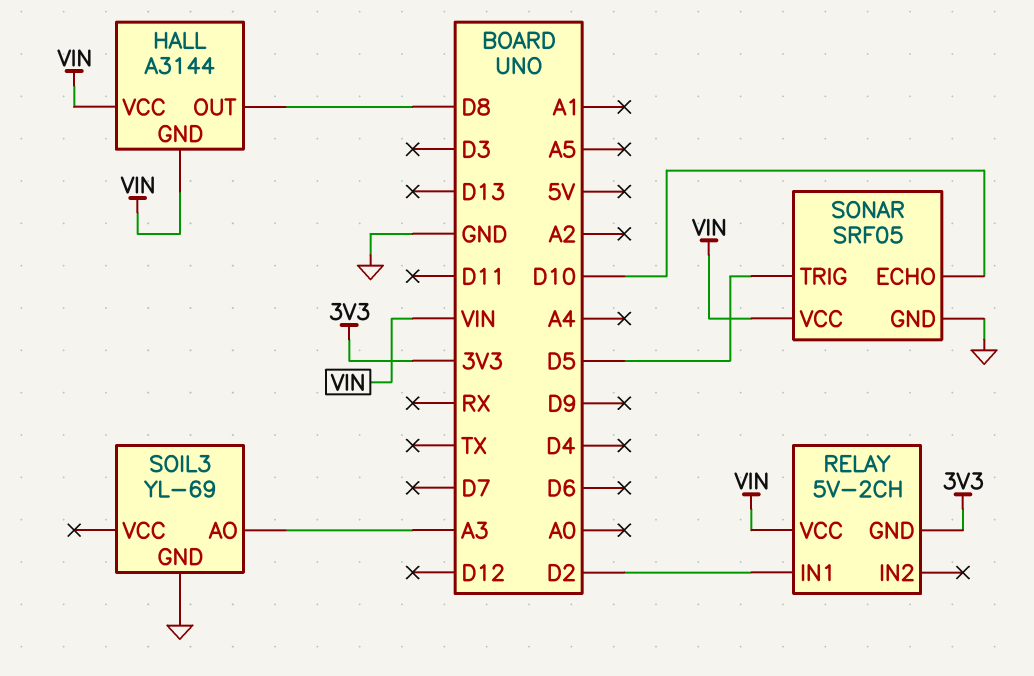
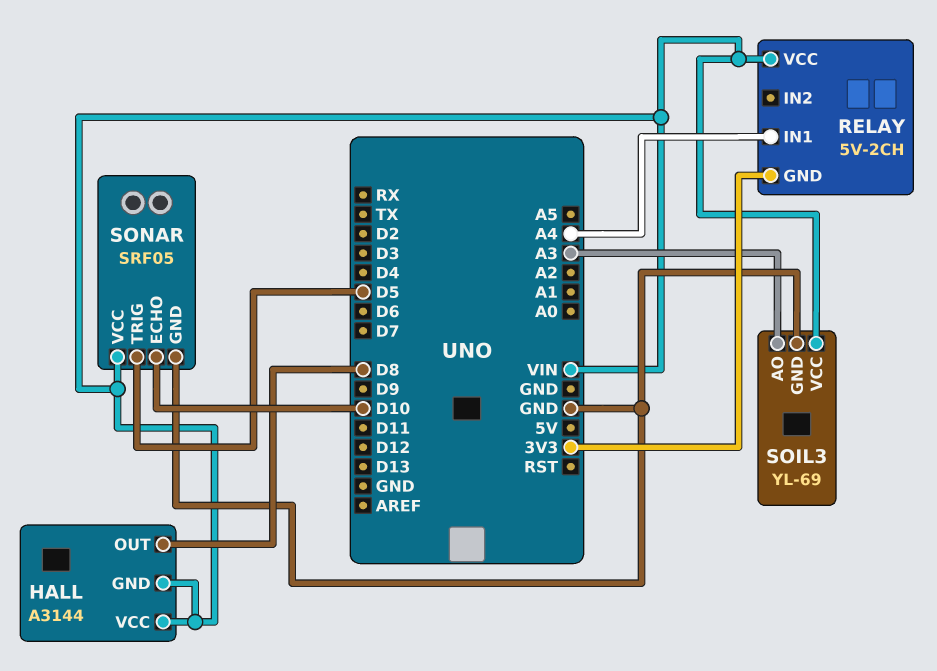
RELAY pin IN1: D2 -> A4
SOIL3 pin VCC: none -> VIN

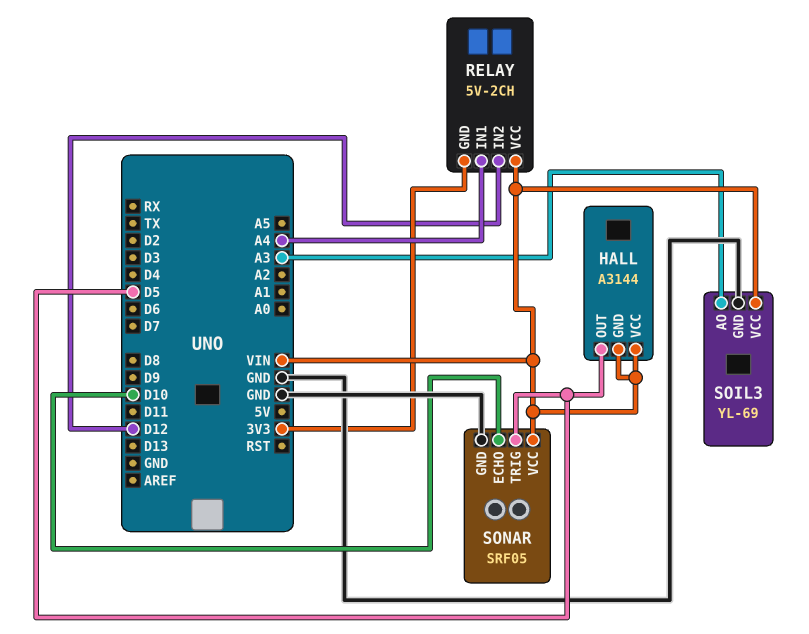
HALL pin OUT: D8 -> D5
RELAY pin IN2: none -> D12

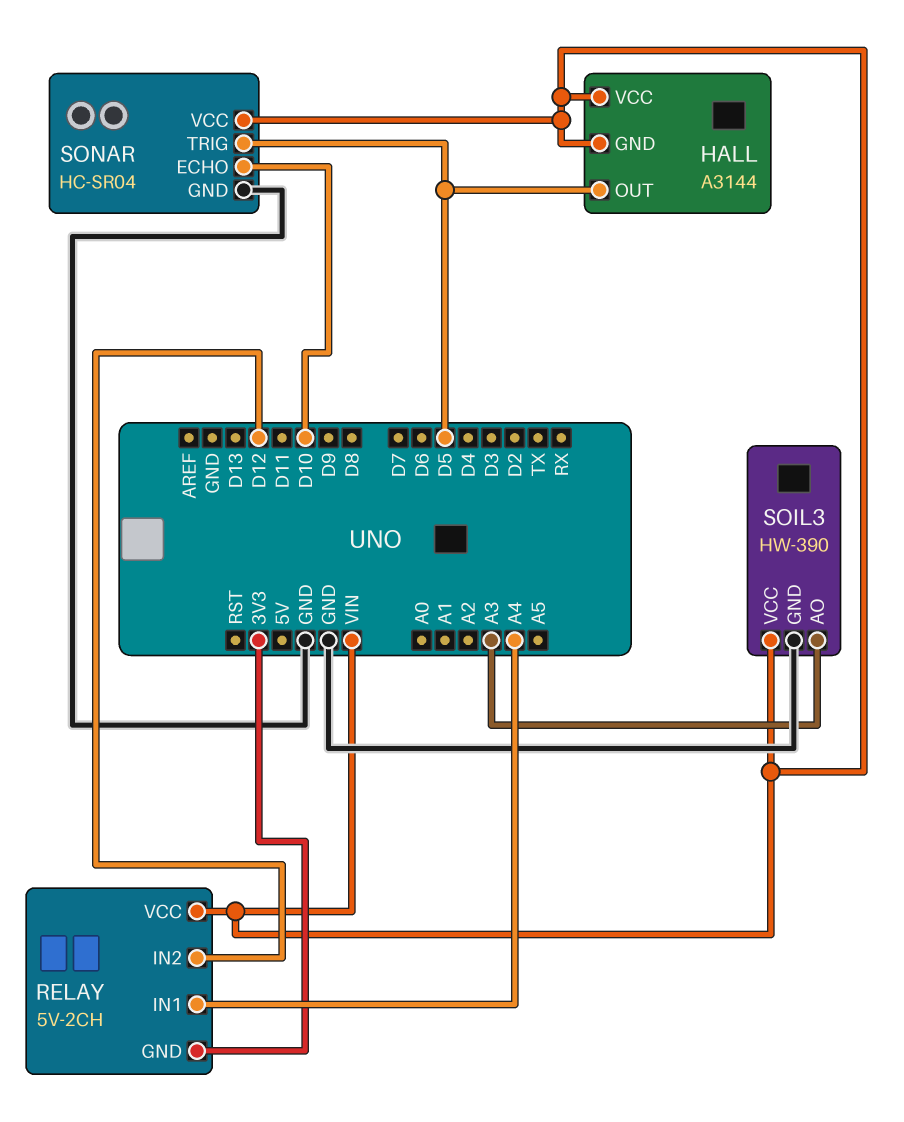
SOIL3: YL-69 -> HW-390
SONAR: SRF05 -> HC-SR04

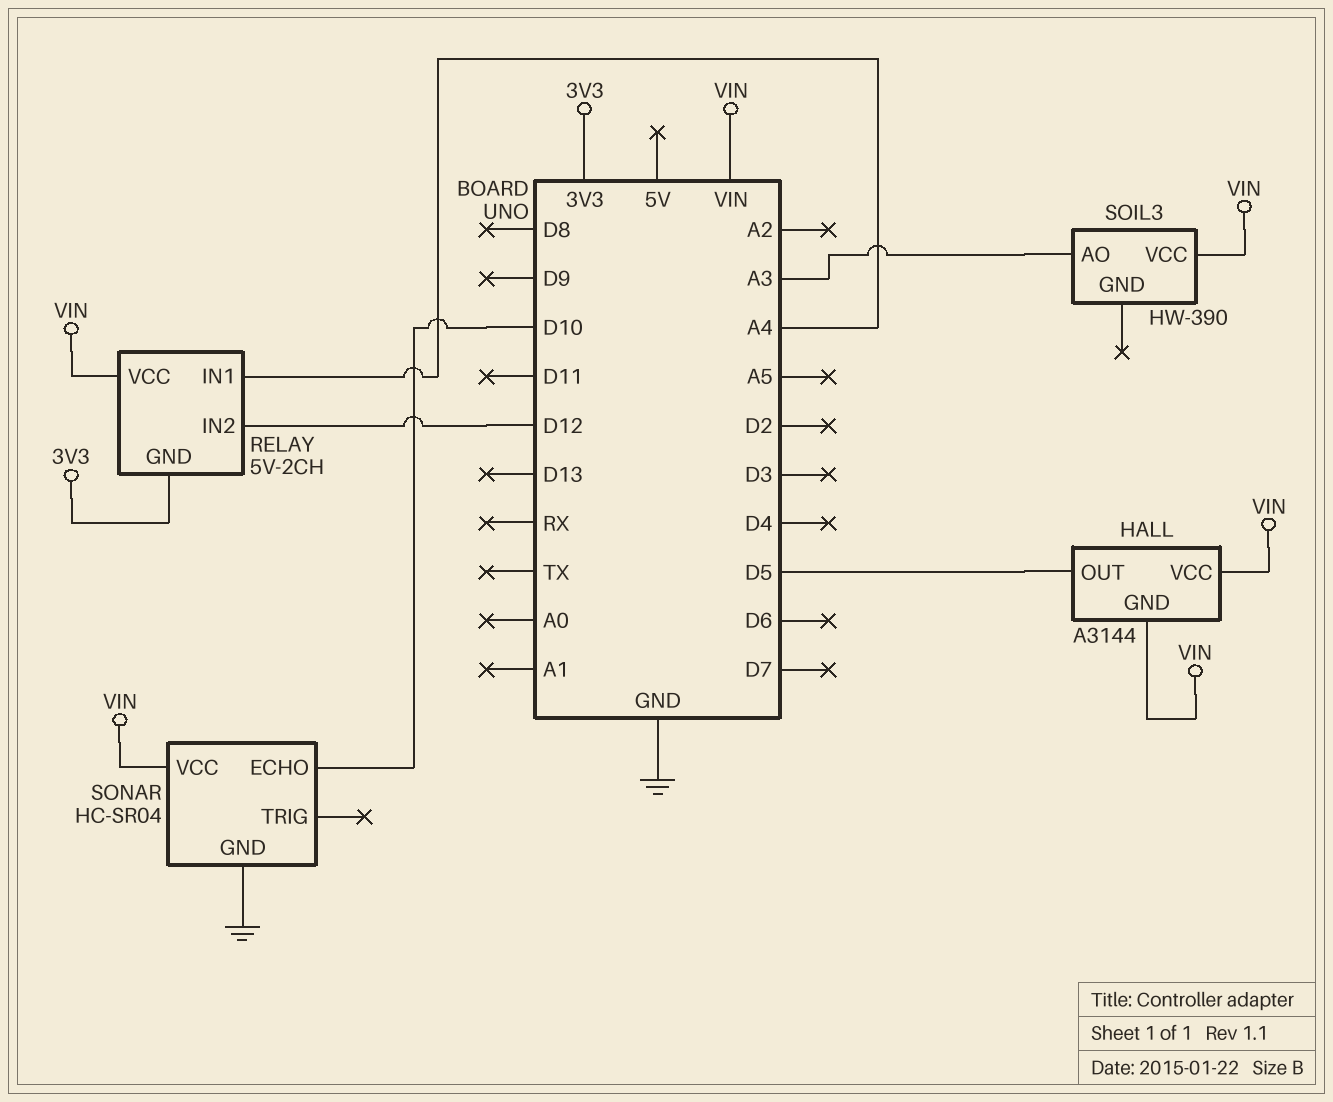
SOIL3 pin GND: GND -> none
SONAR pin TRIG: D5 -> none

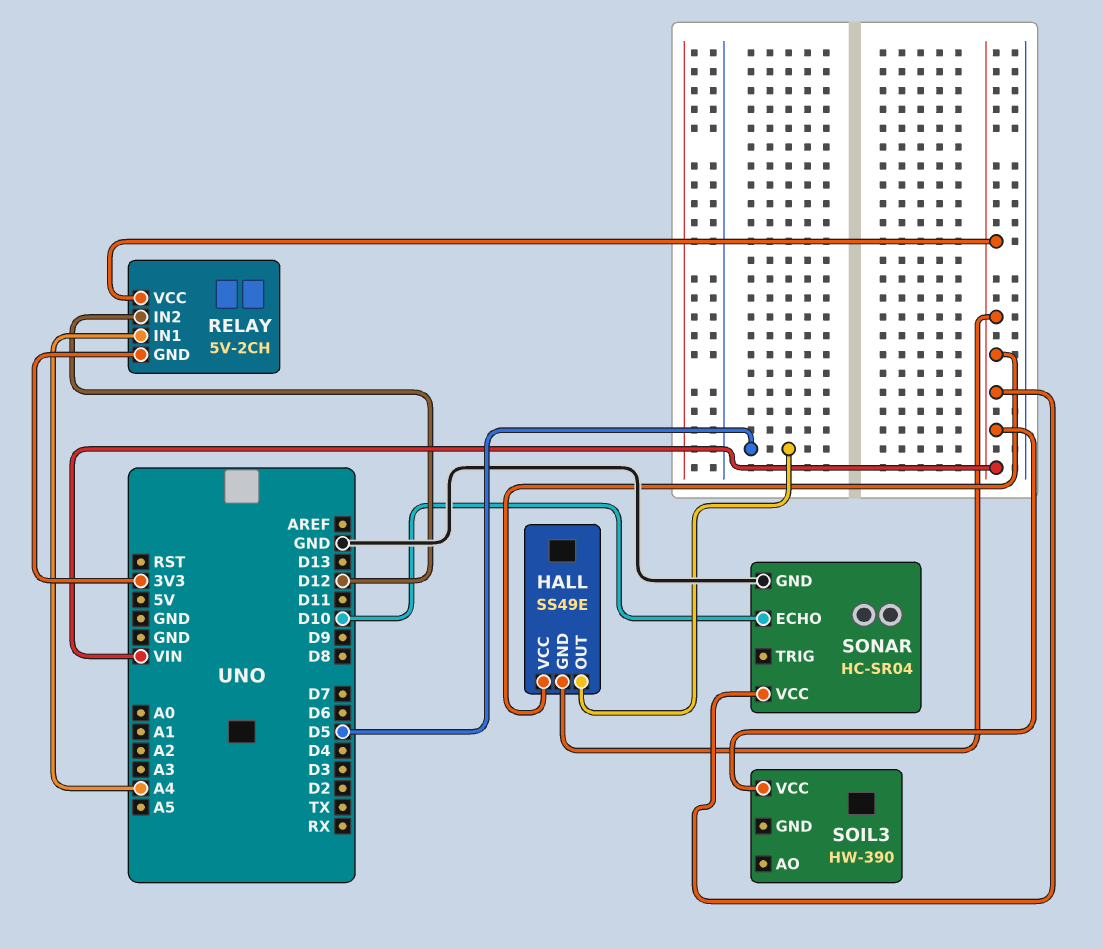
HALL: A3144 -> SS49E
SOIL3 pin AO: A3 -> none

